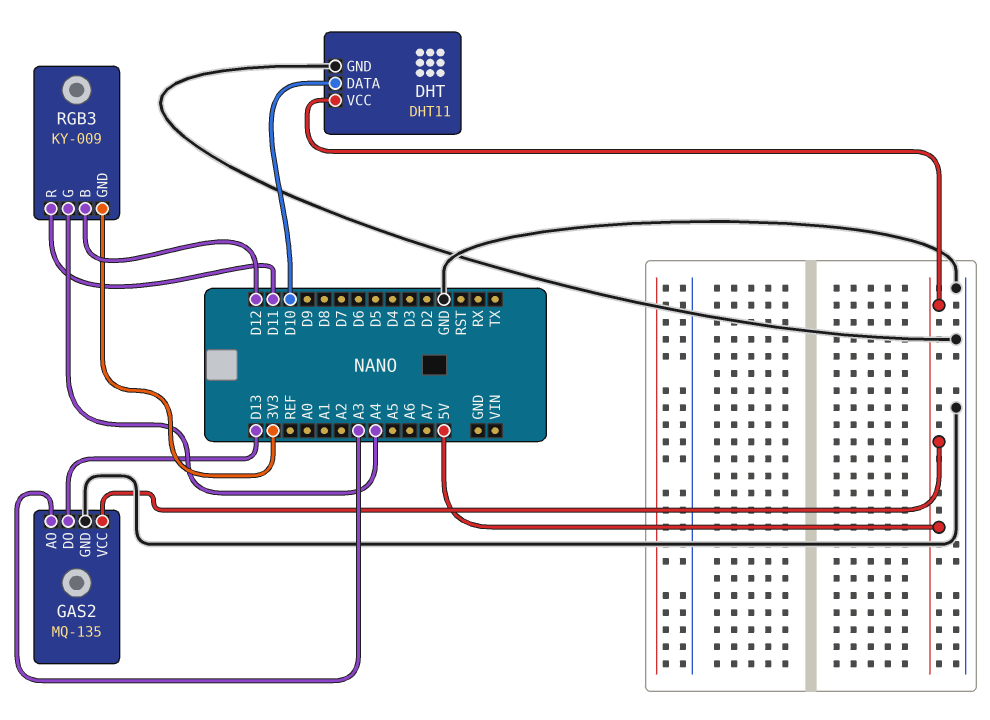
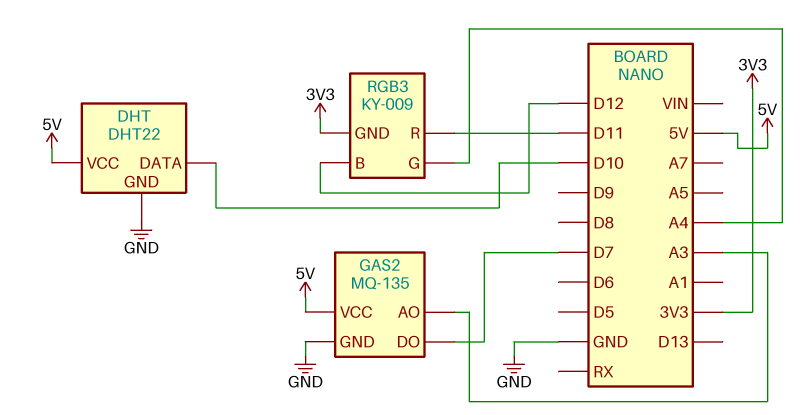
DHT: DHT11 -> DHT22
GAS2 pin DO: D13 -> D7

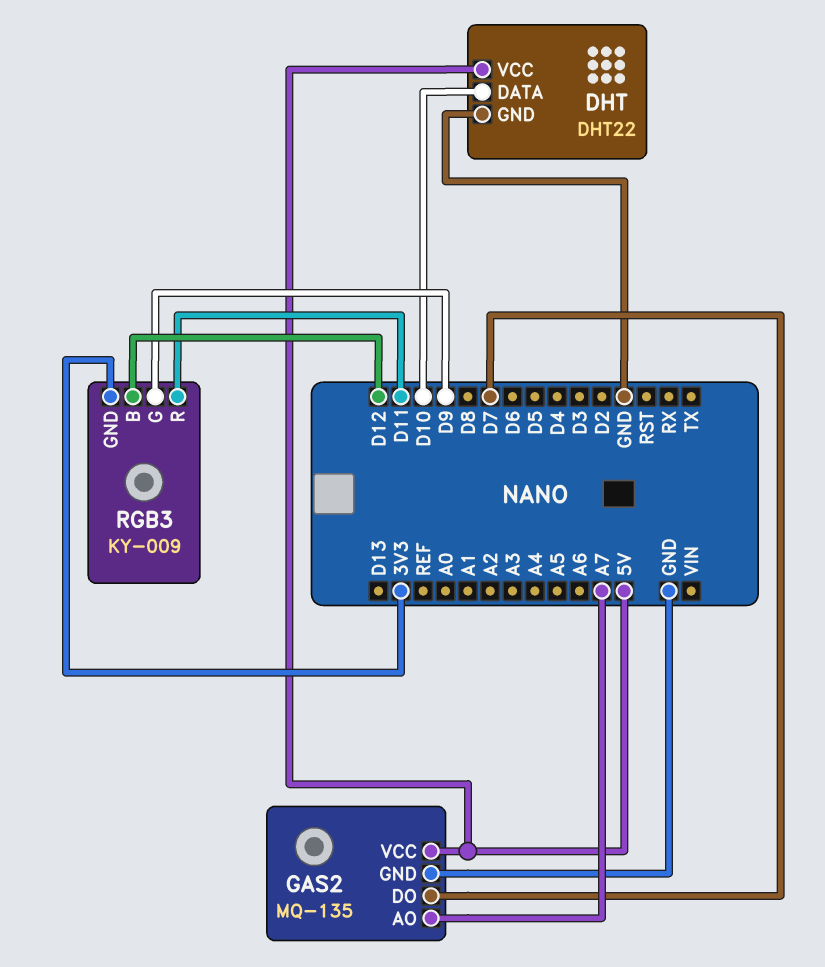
GAS2 pin AO: A3 -> A7
RGB3 pin G: A4 -> D9

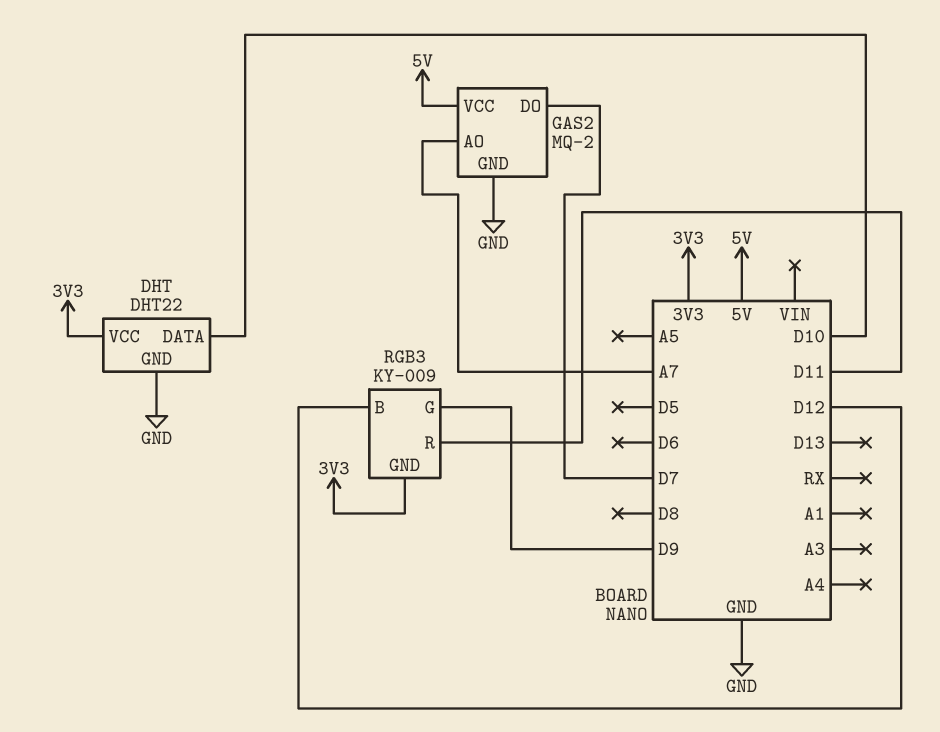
DHT pin VCC: 5V -> 3V3
GAS2: MQ-135 -> MQ-2

